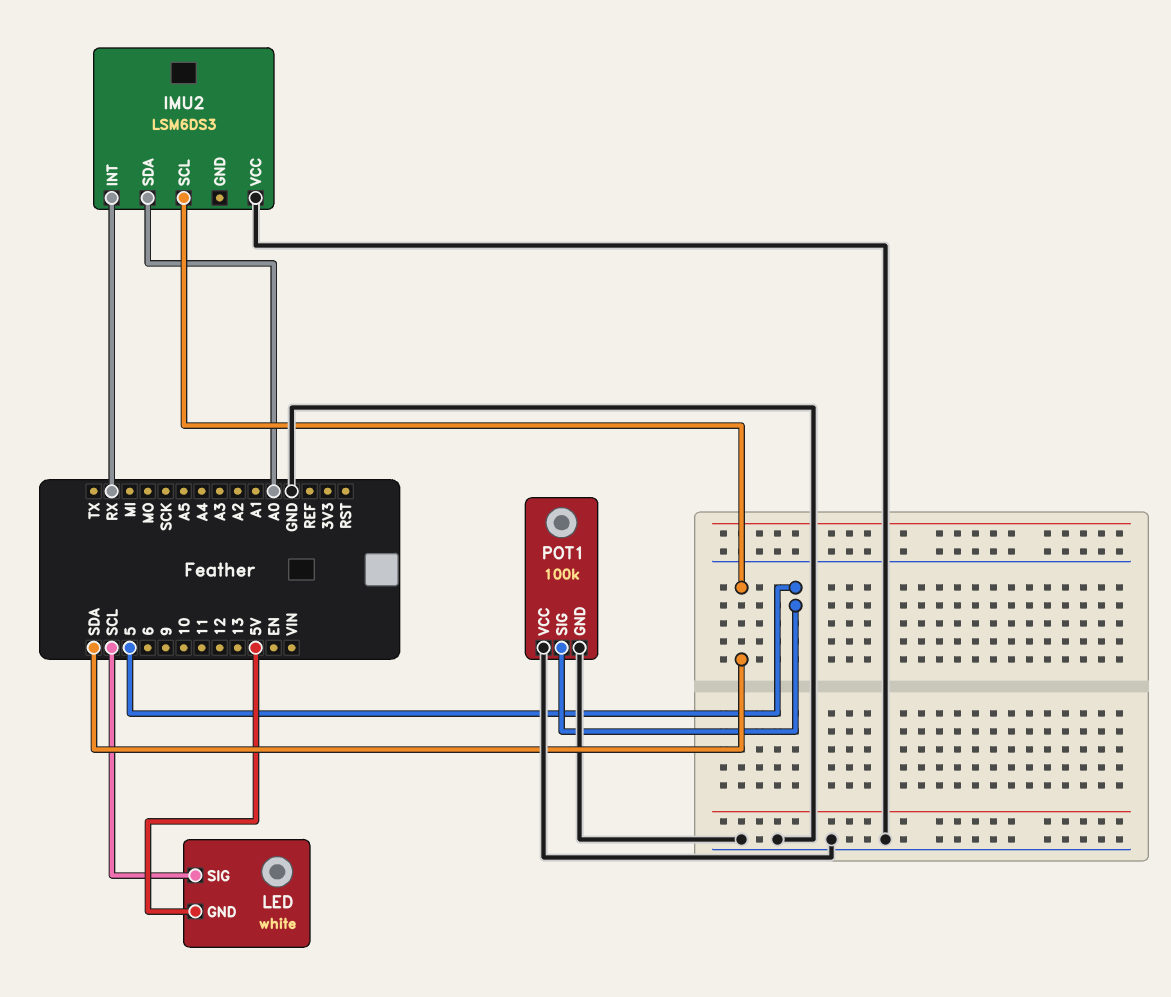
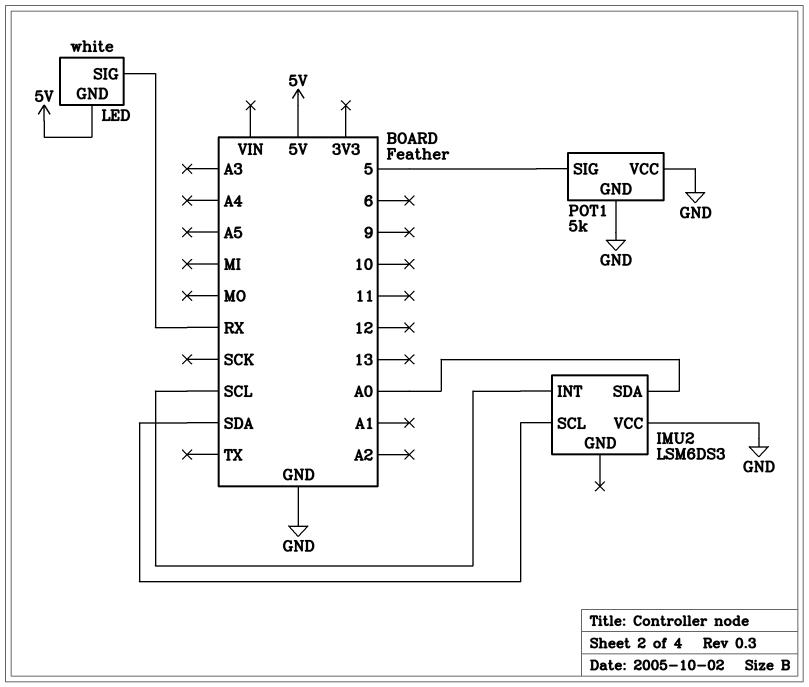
IMU2 pin INT: RX -> SCL
LED pin SIG: SCL -> RX
POT1: 100k -> 5k

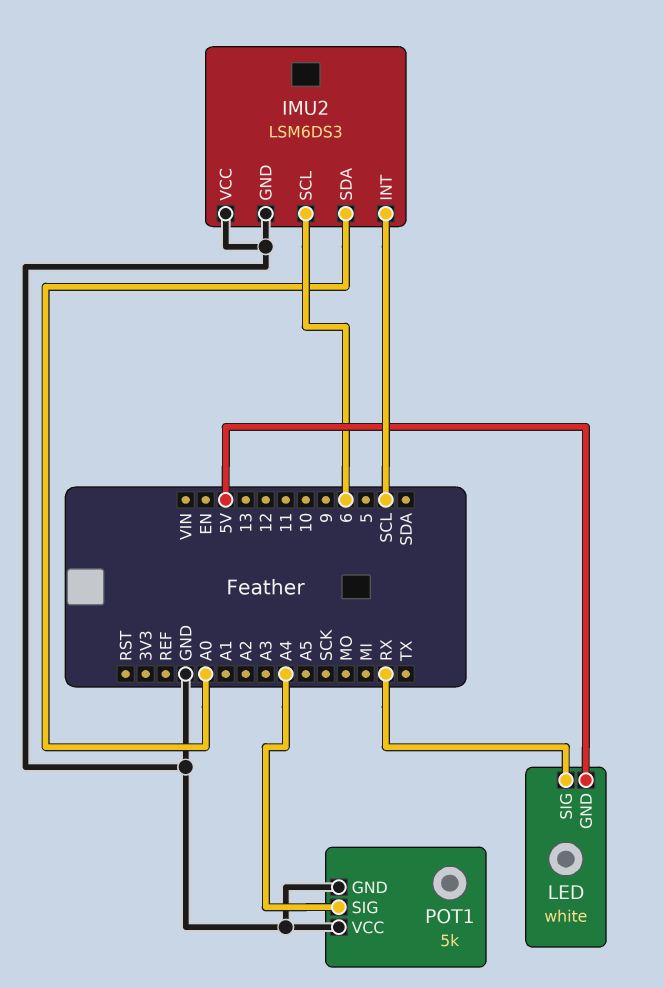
IMU2 pin GND: none -> GND
IMU2 pin SCL: SDA -> 6
POT1 pin SIG: 5 -> A4

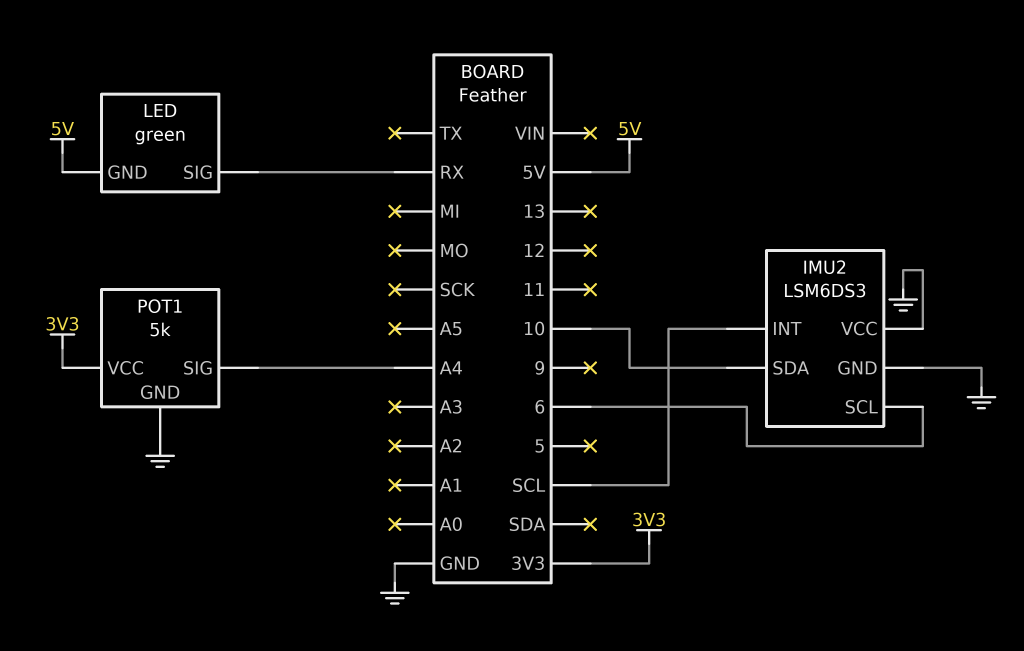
IMU2 pin SDA: A0 -> 10
LED: white -> green
POT1 pin VCC: GND -> 3V3

